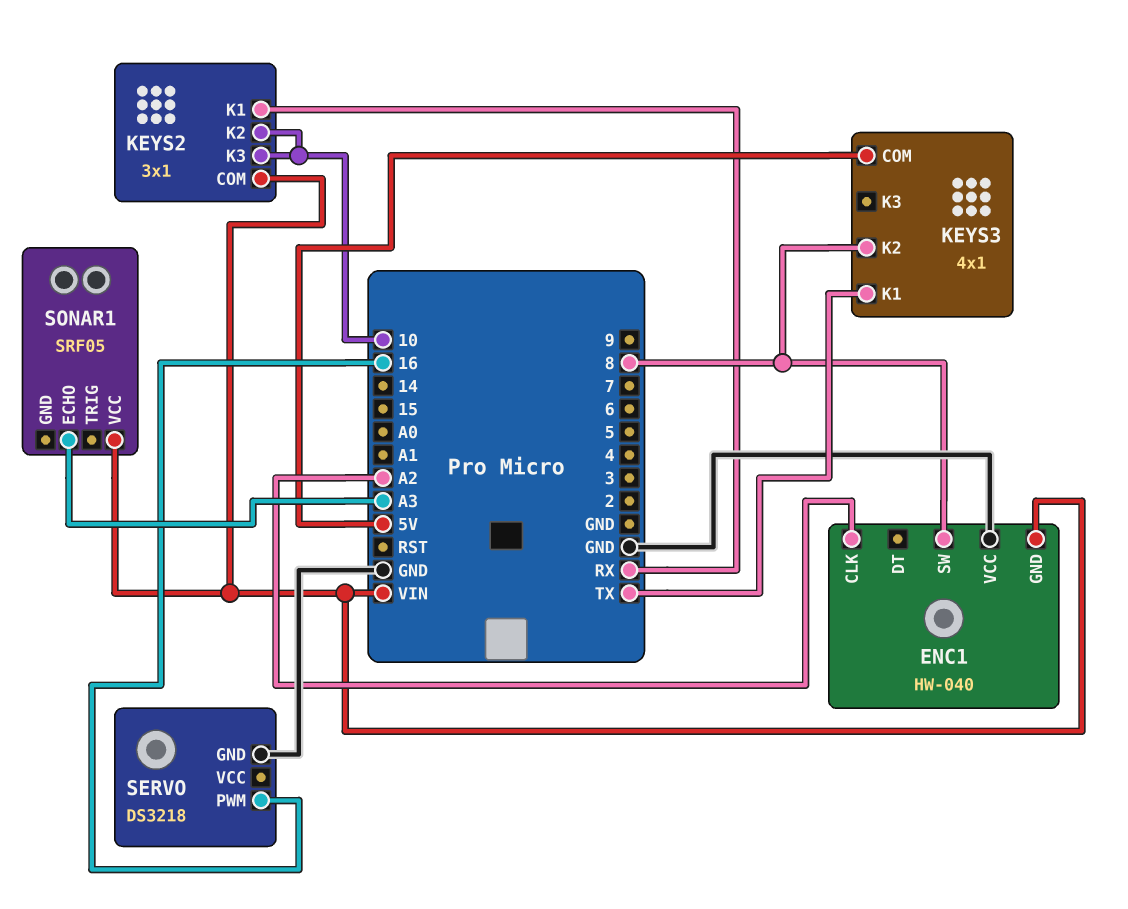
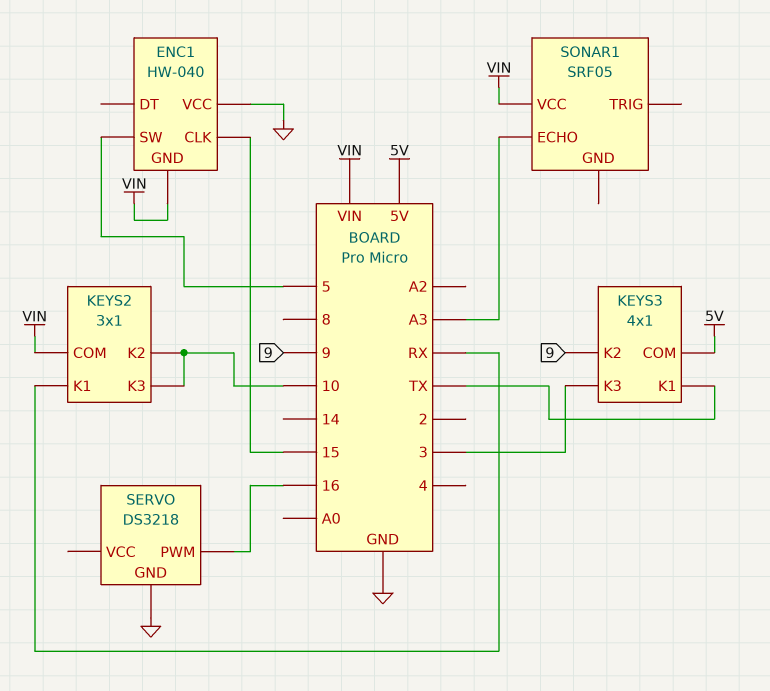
ENC1 pin CLK: A2 -> 15
ENC1 pin SW: 8 -> 5
KEYS3 pin K2: 8 -> 9
KEYS3 pin K3: none -> 3

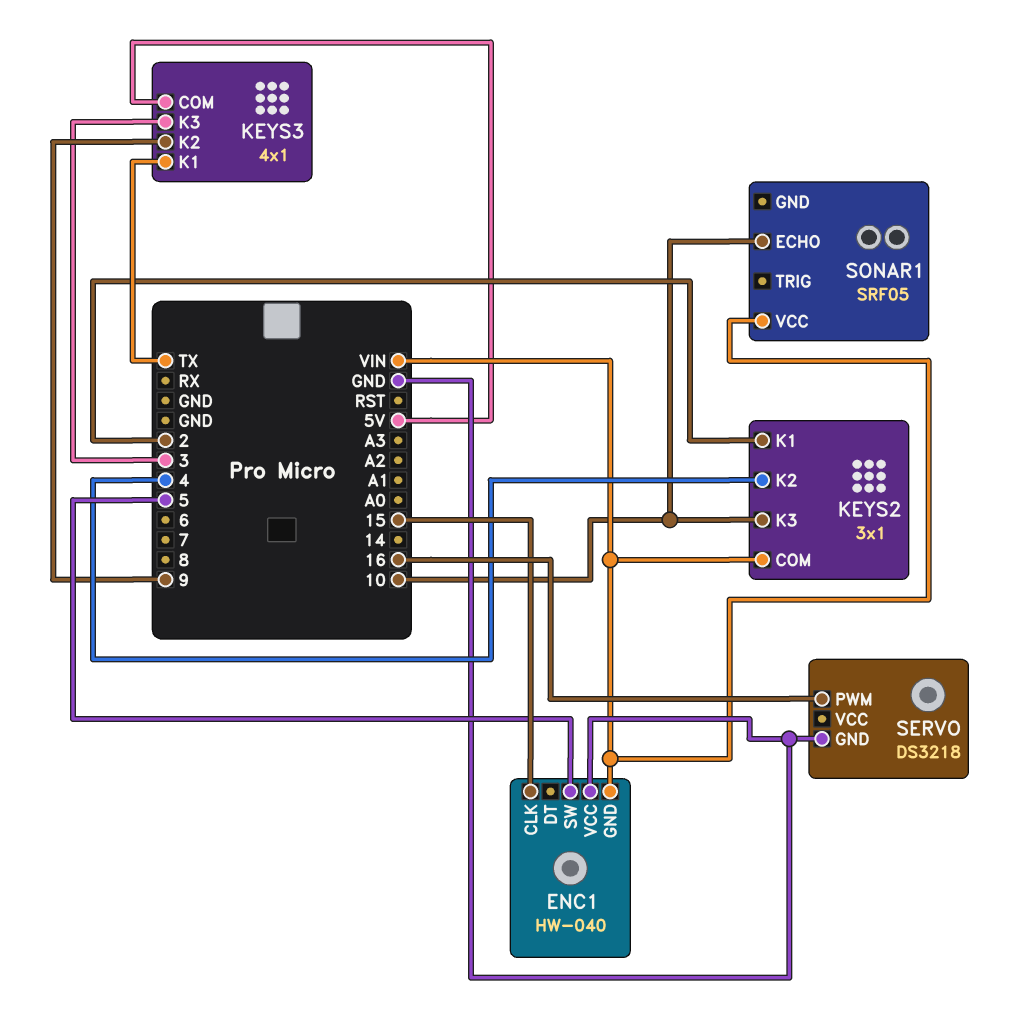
KEYS2 pin K1: RX -> 2
KEYS2 pin K2: 10 -> 4
SONAR1 pin ECHO: A3 -> 10

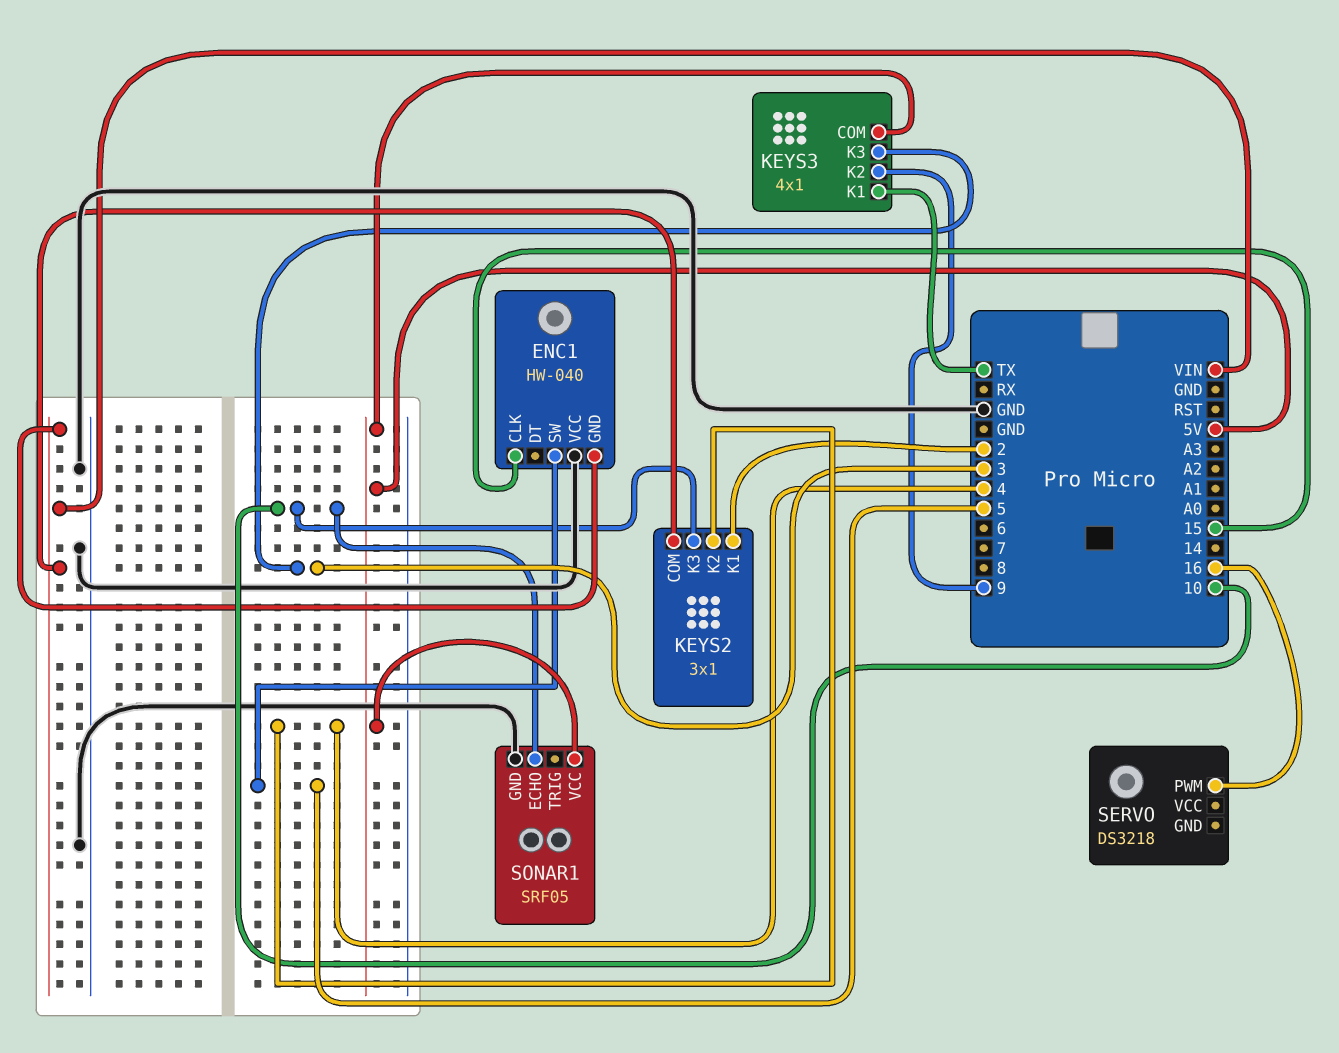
SERVO pin GND: GND -> none
SONAR1 pin GND: none -> GND
SONAR1 pin VCC: VIN -> 5V

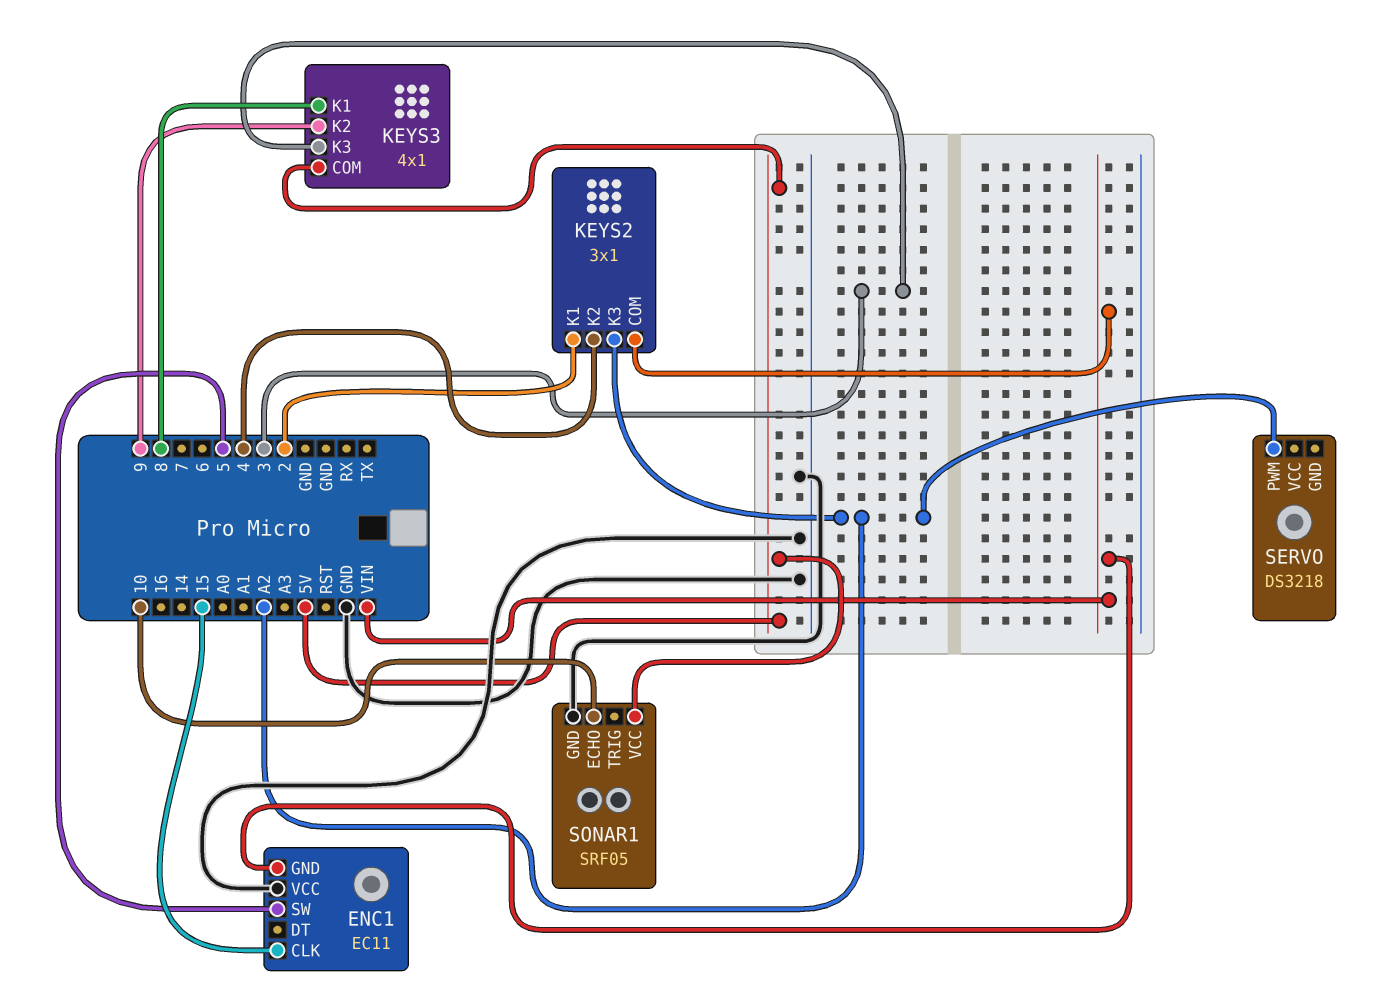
ENC1: HW-040 -> EC11
KEYS2 pin K3: 10 -> A2
KEYS3 pin K1: TX -> 8
SERVO pin PWM: 16 -> A2

